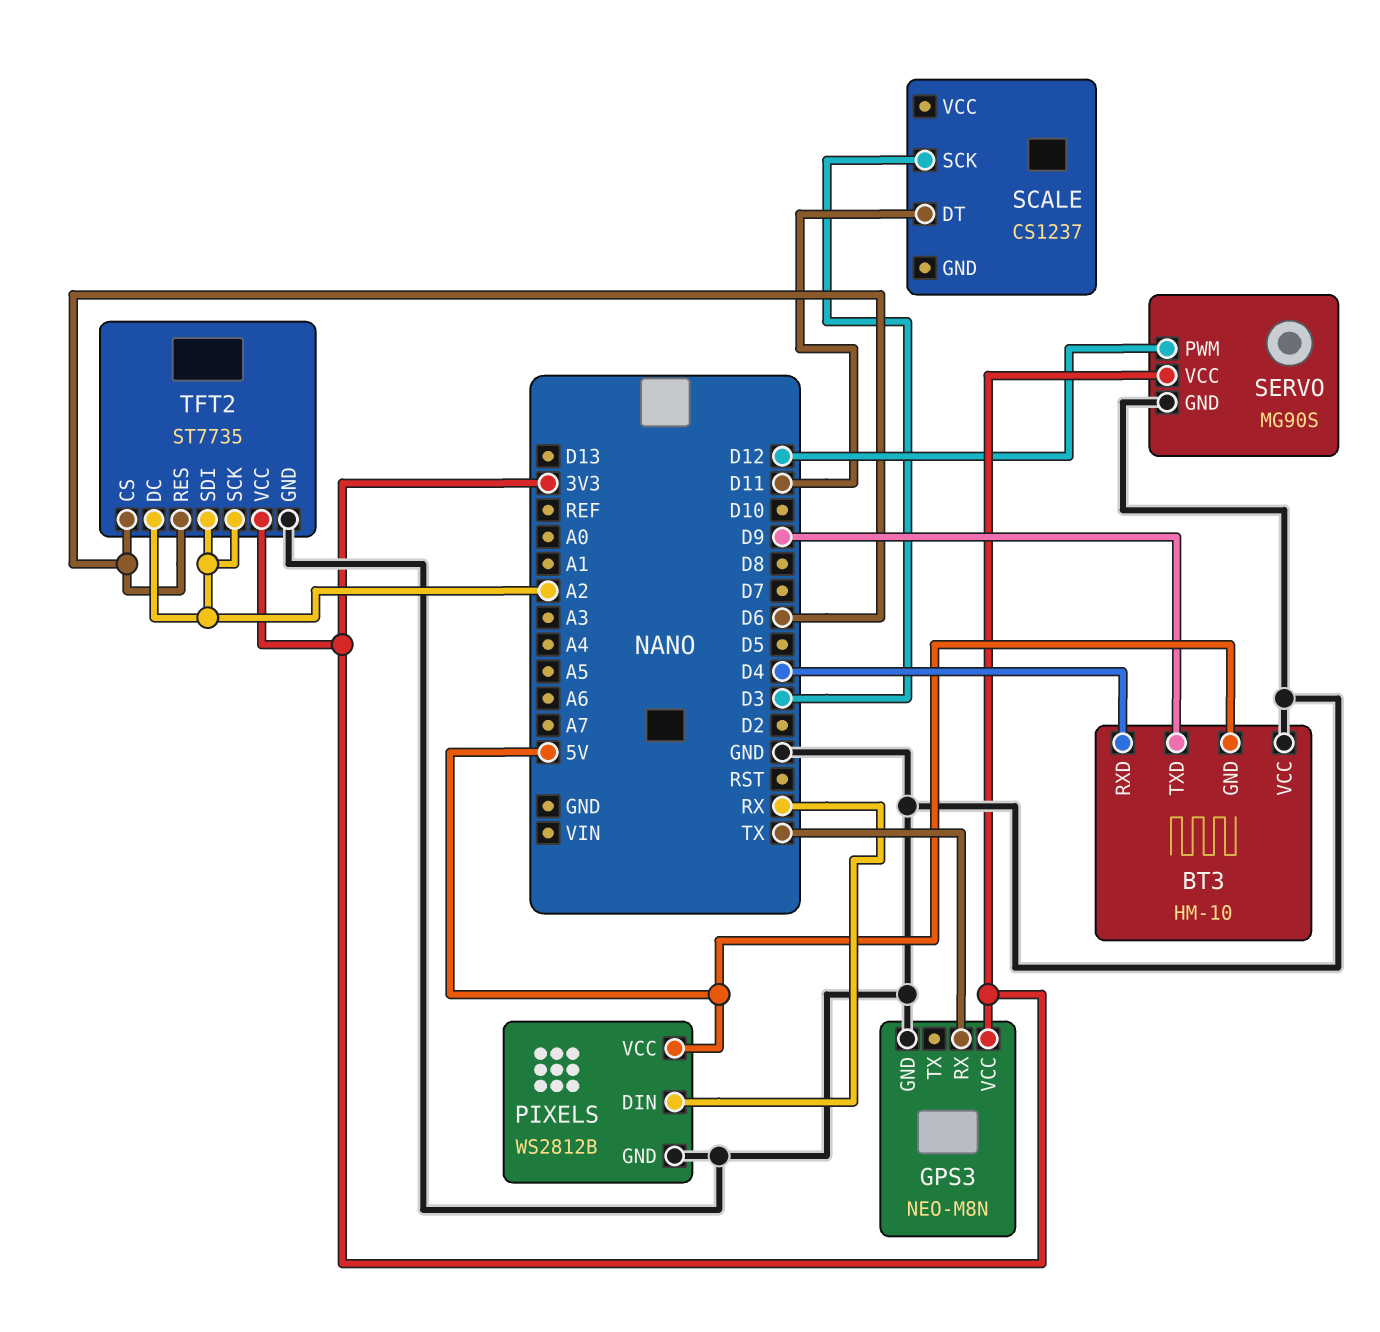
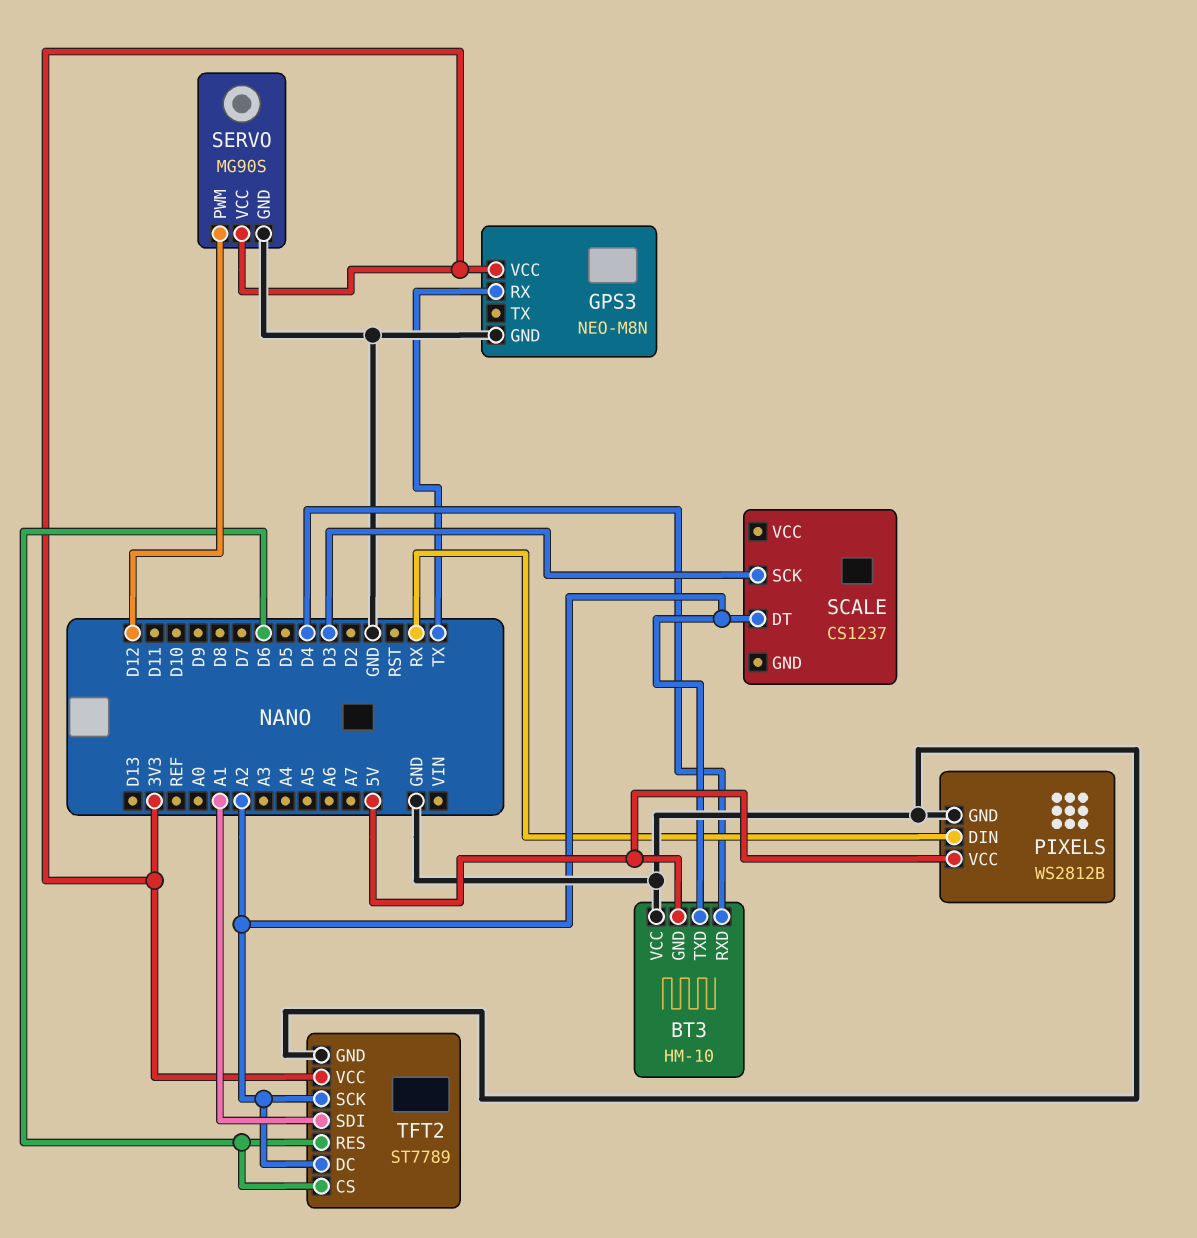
BT3 pin TXD: D9 -> A2
SCALE pin DT: D11 -> A2
TFT2: ST7735 -> ST7789
TFT2 pin SDI: A2 -> A1

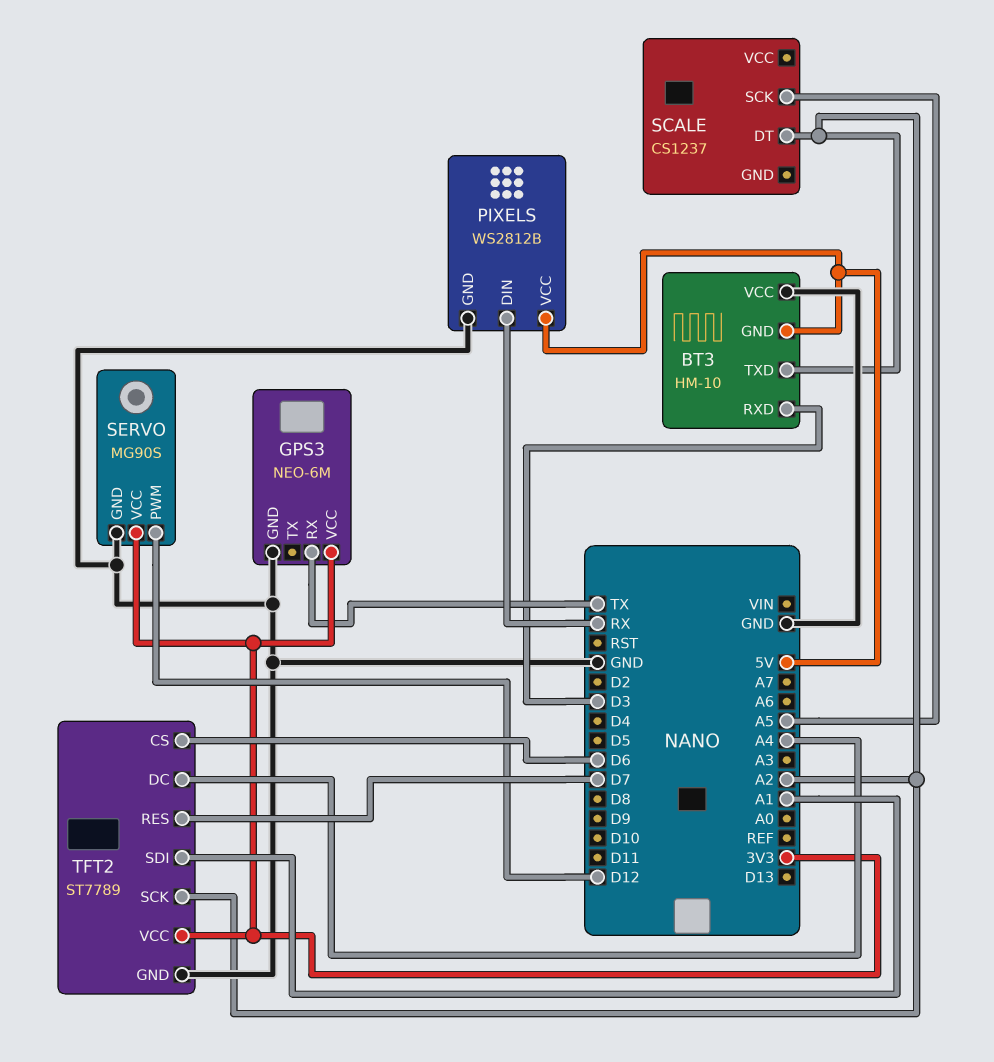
BT3 pin RXD: D4 -> D3
GPS3: NEO-M8N -> NEO-6M
SCALE pin SCK: D3 -> A5
TFT2 pin DC: A2 -> A4
TFT2 pin RES: D6 -> D7

